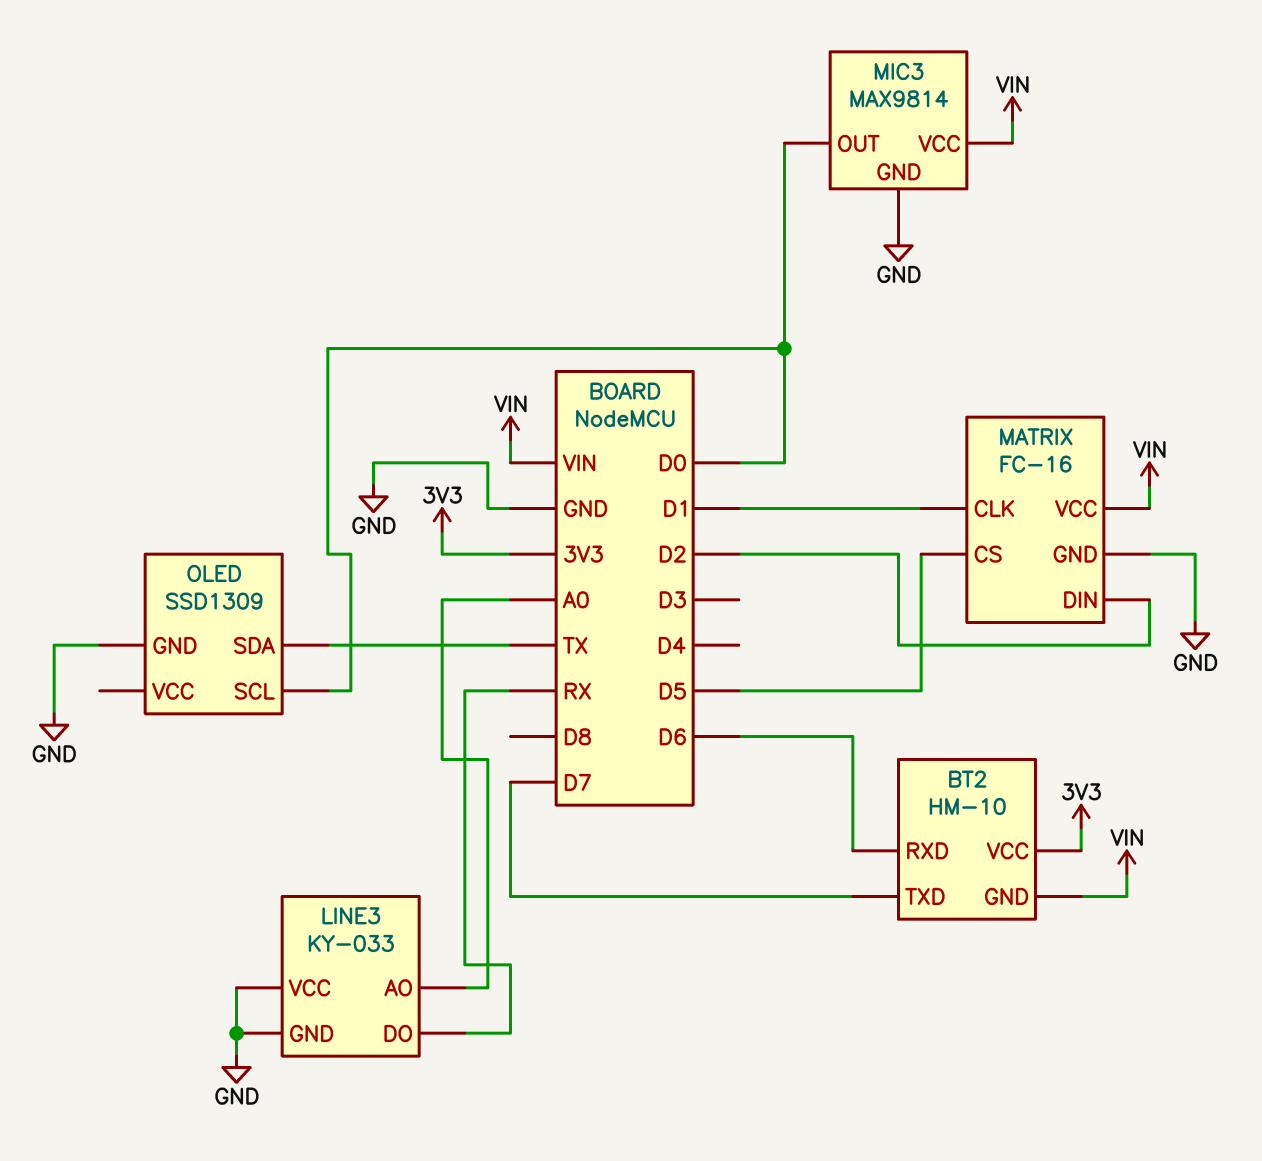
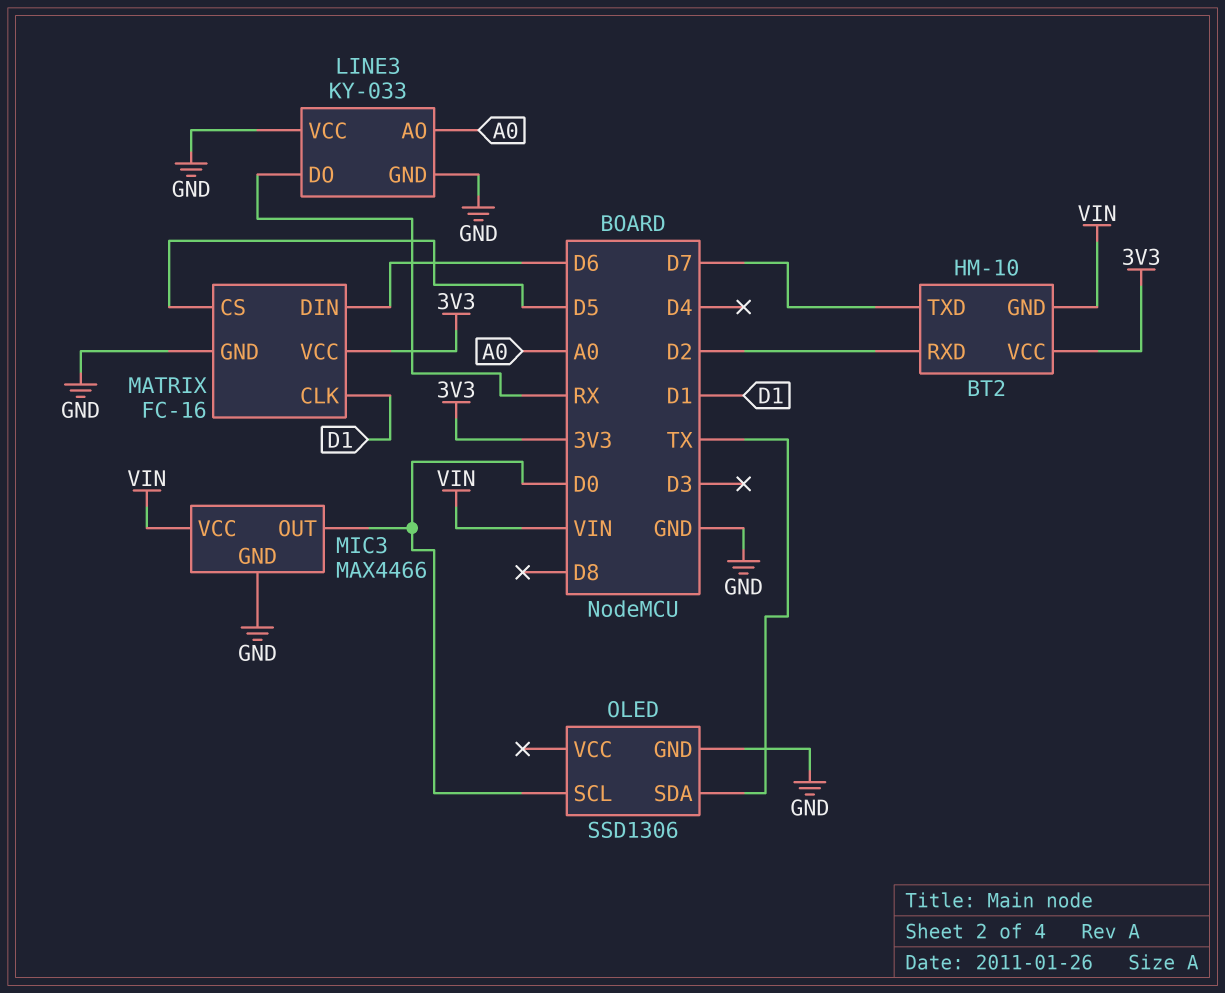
BT2 pin RXD: D6 -> D2
MATRIX pin DIN: D2 -> D6
MATRIX pin VCC: VIN -> 3V3
MIC3: MAX9814 -> MAX4466
OLED: SSD1309 -> SSD1306

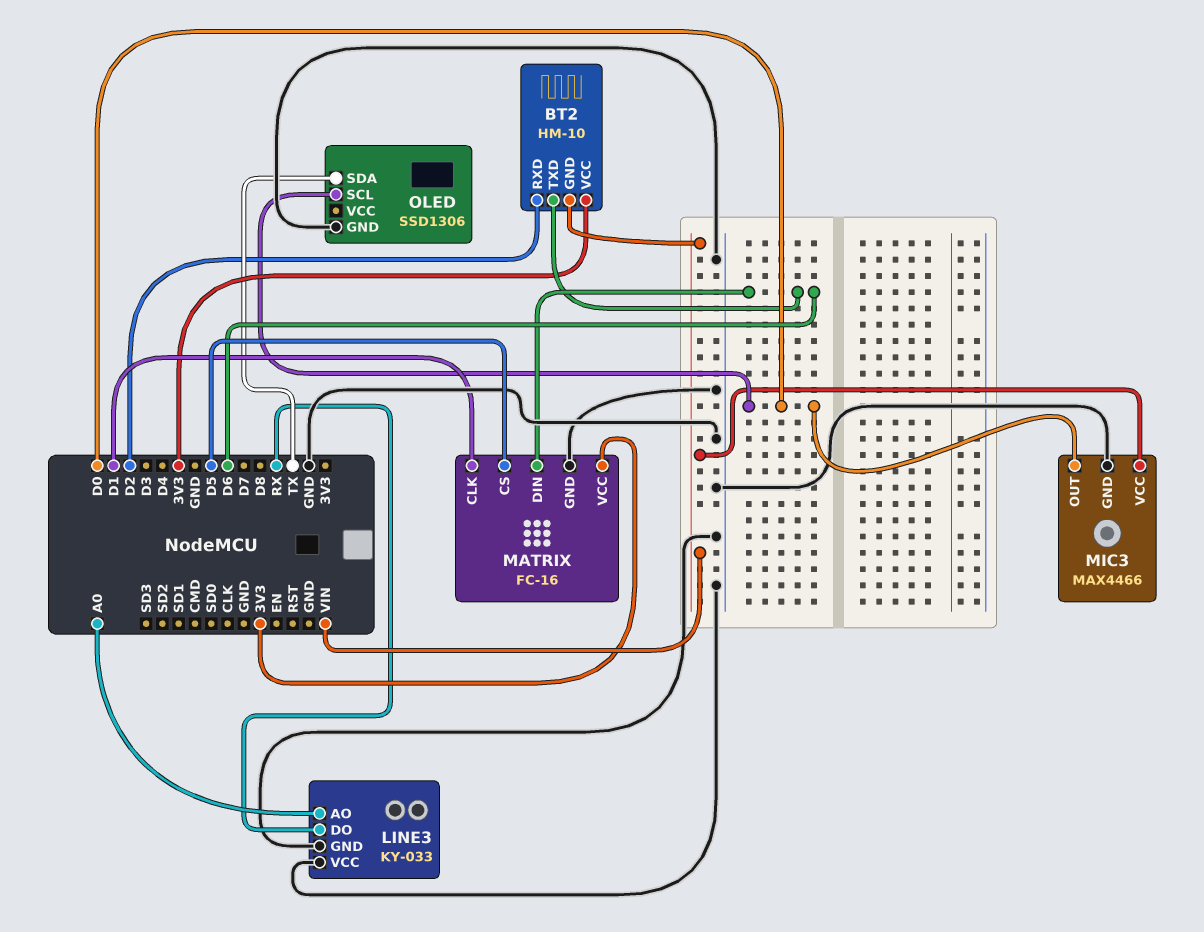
BT2 pin TXD: D7 -> D6

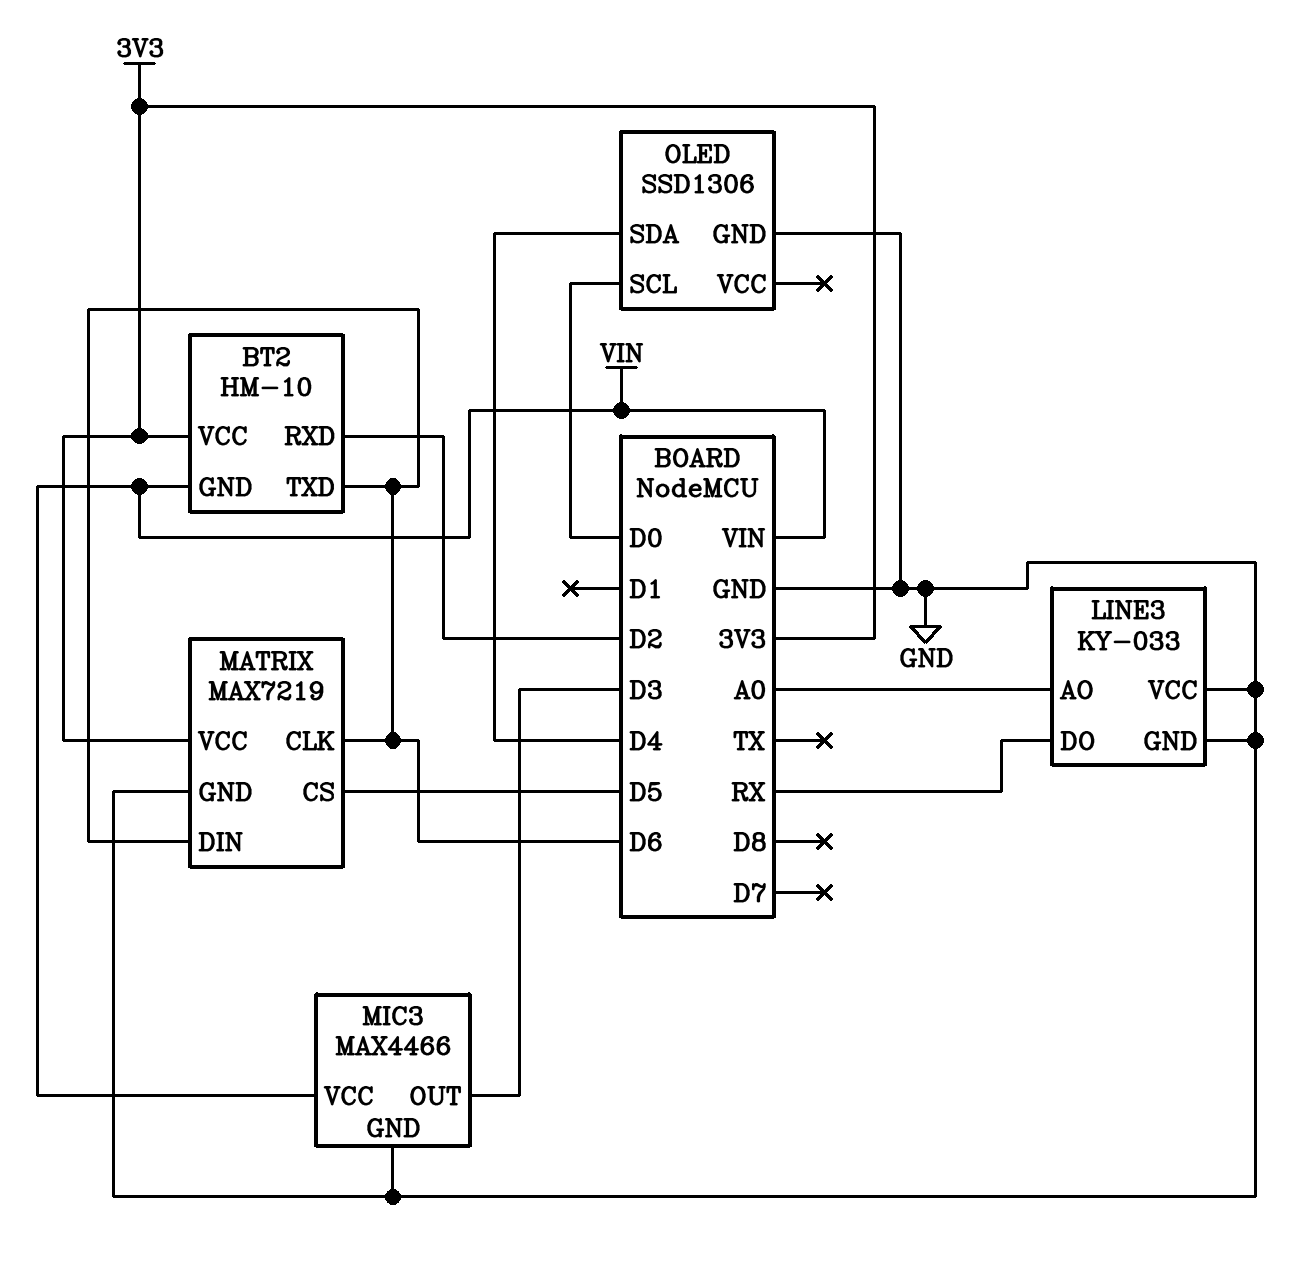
MATRIX: FC-16 -> MAX7219
MATRIX pin CLK: D1 -> D6
MIC3 pin OUT: D0 -> D3
OLED pin SDA: TX -> D4

